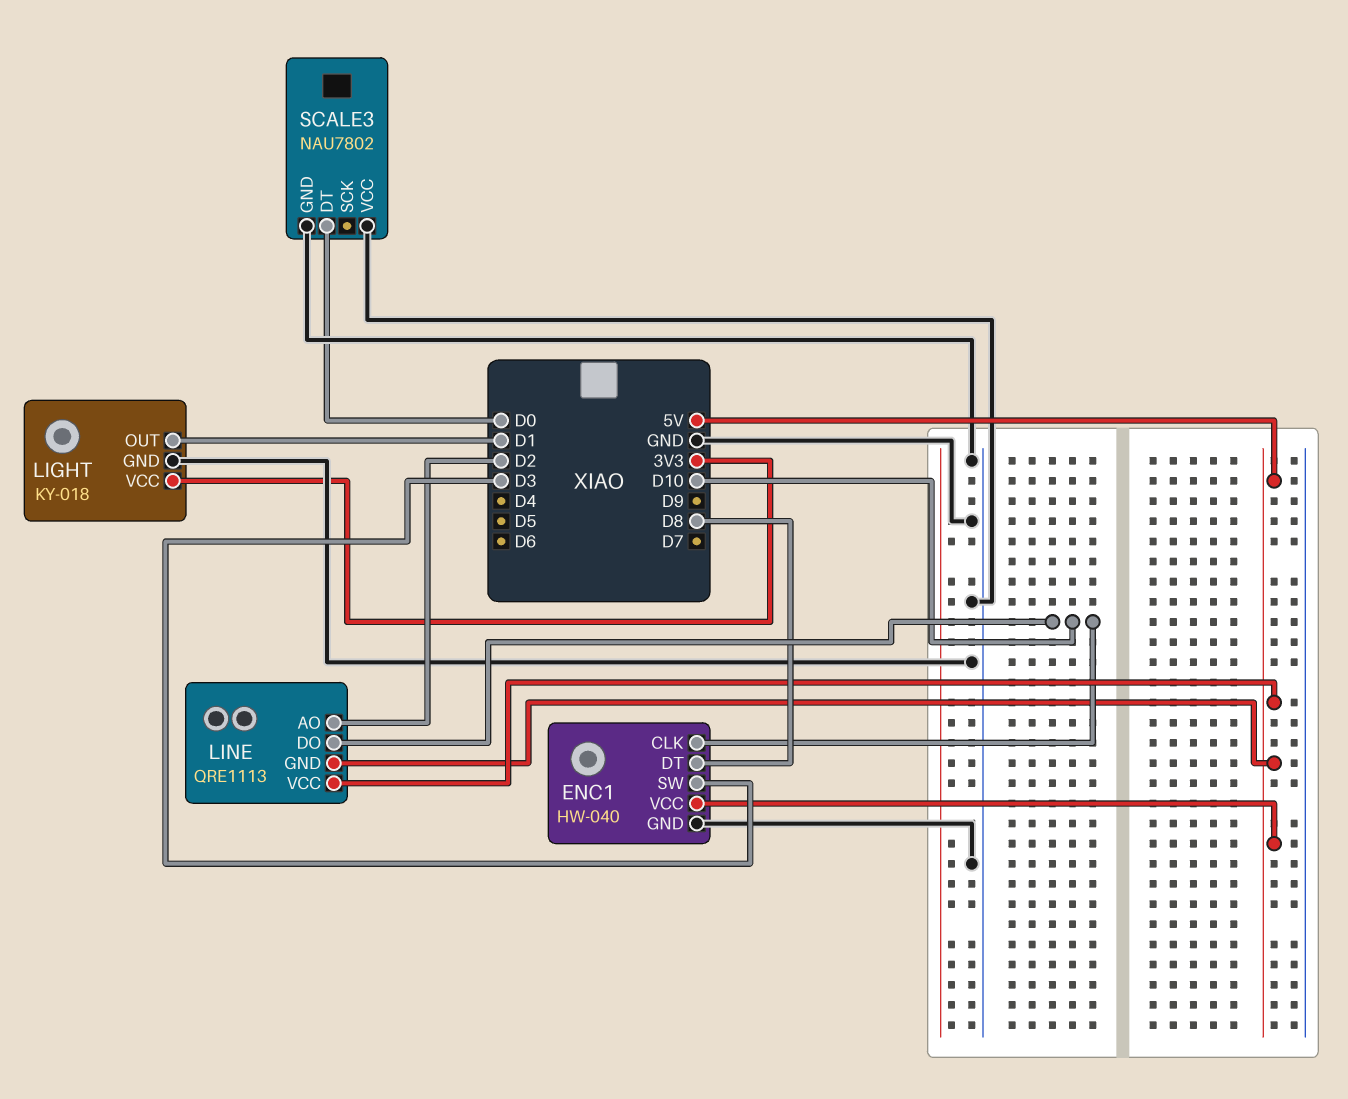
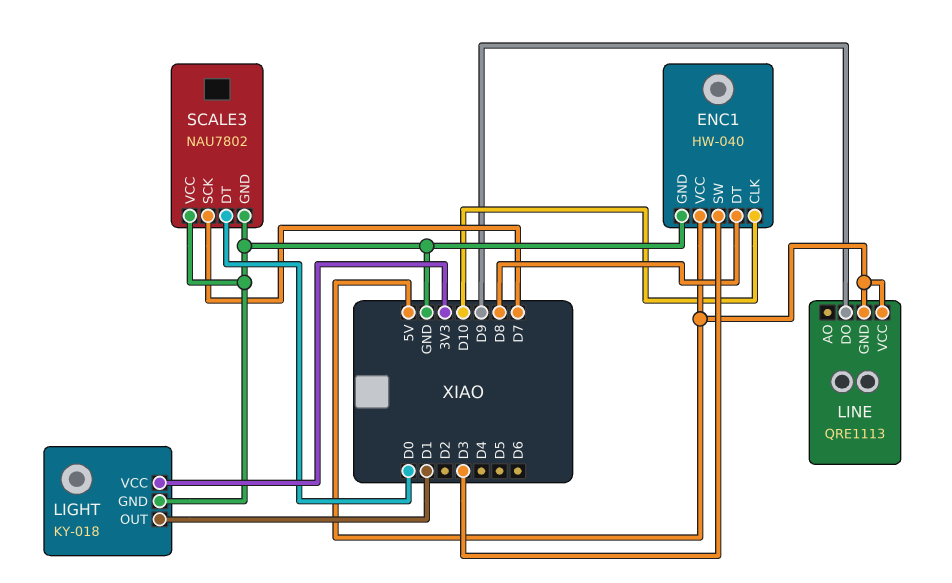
LINE pin AO: D2 -> none
LINE pin DO: D10 -> D9
SCALE3 pin SCK: none -> D7

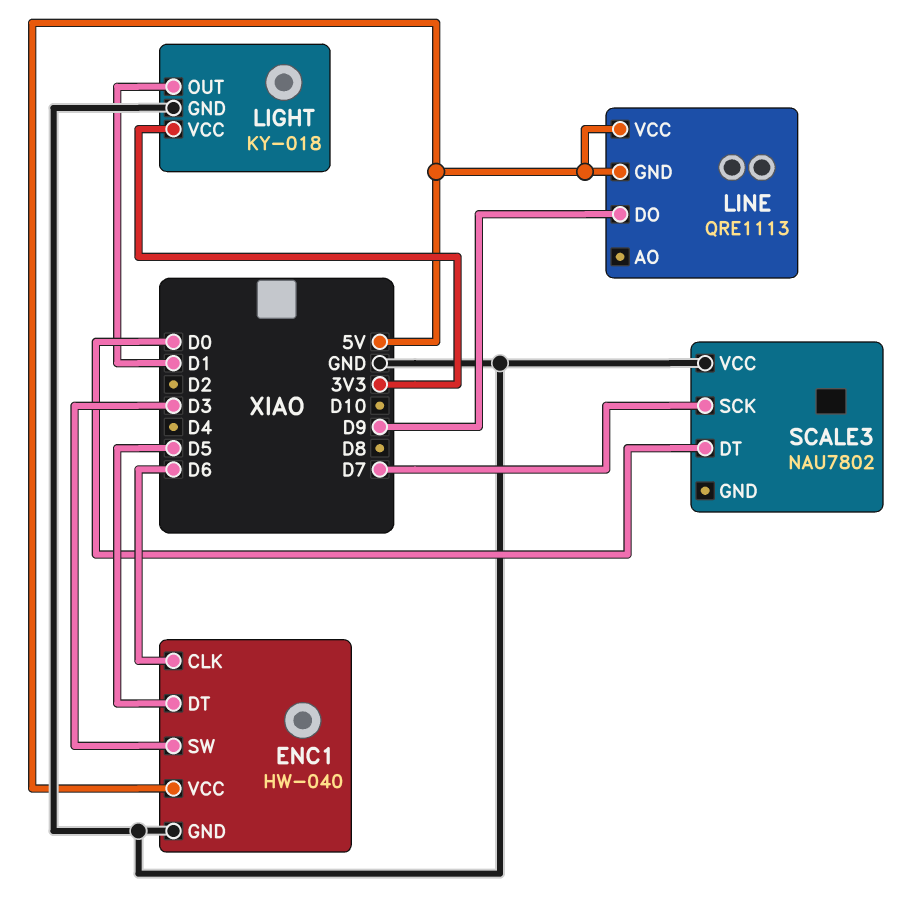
ENC1 pin CLK: D10 -> D6
ENC1 pin DT: D8 -> D5
SCALE3 pin GND: GND -> none

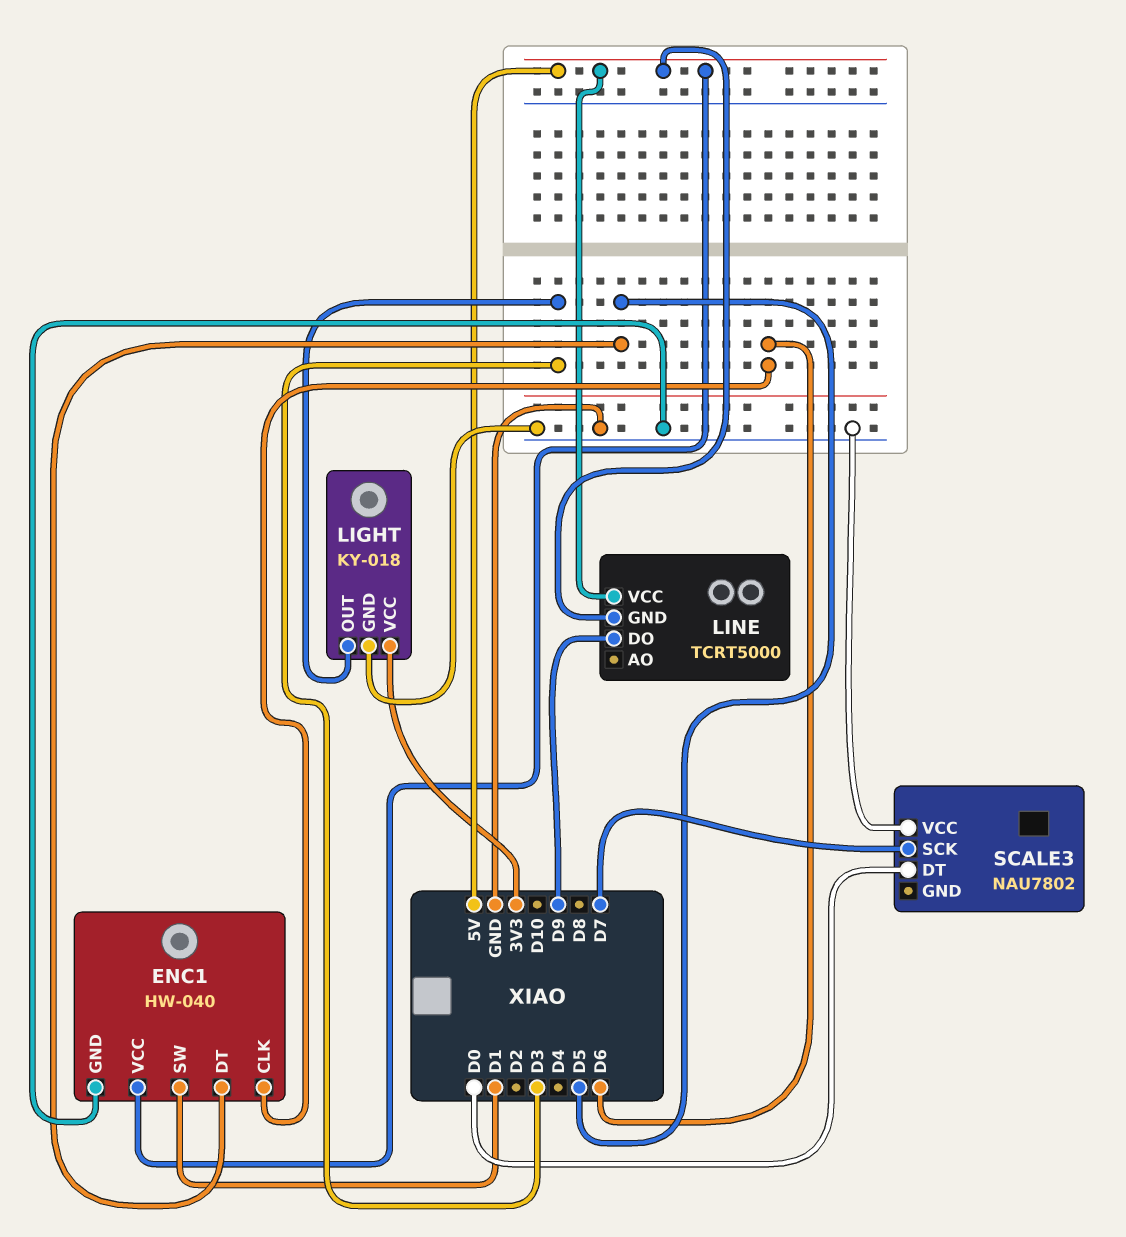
ENC1 pin SW: D3 -> D1
LIGHT pin OUT: D1 -> D3
LINE: QRE1113 -> TCRT5000

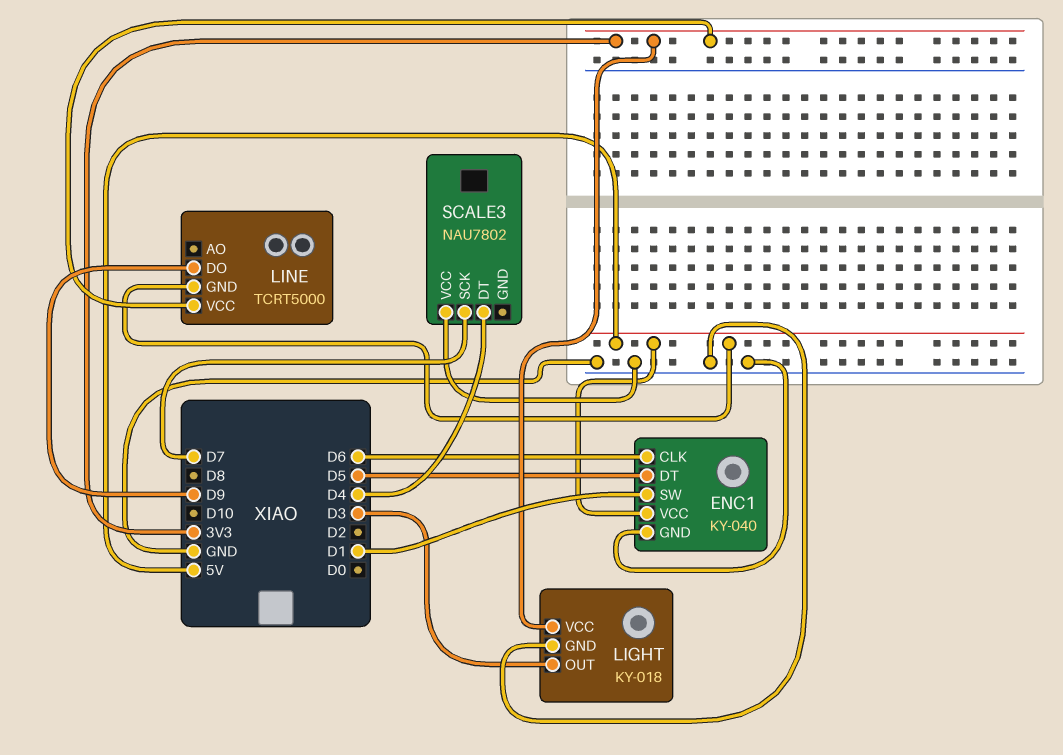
ENC1: HW-040 -> KY-040
LINE pin VCC: 5V -> 3V3
SCALE3 pin DT: D0 -> D4

